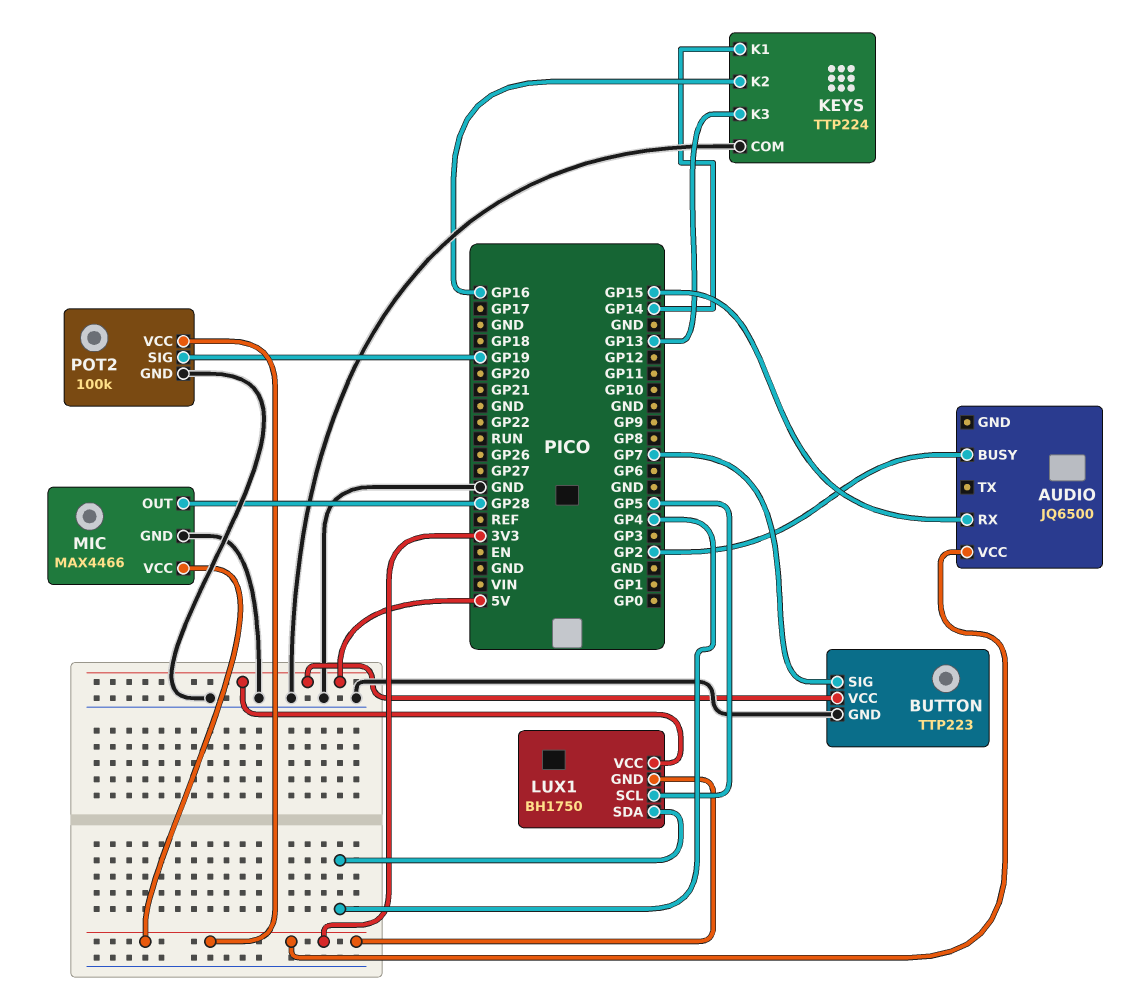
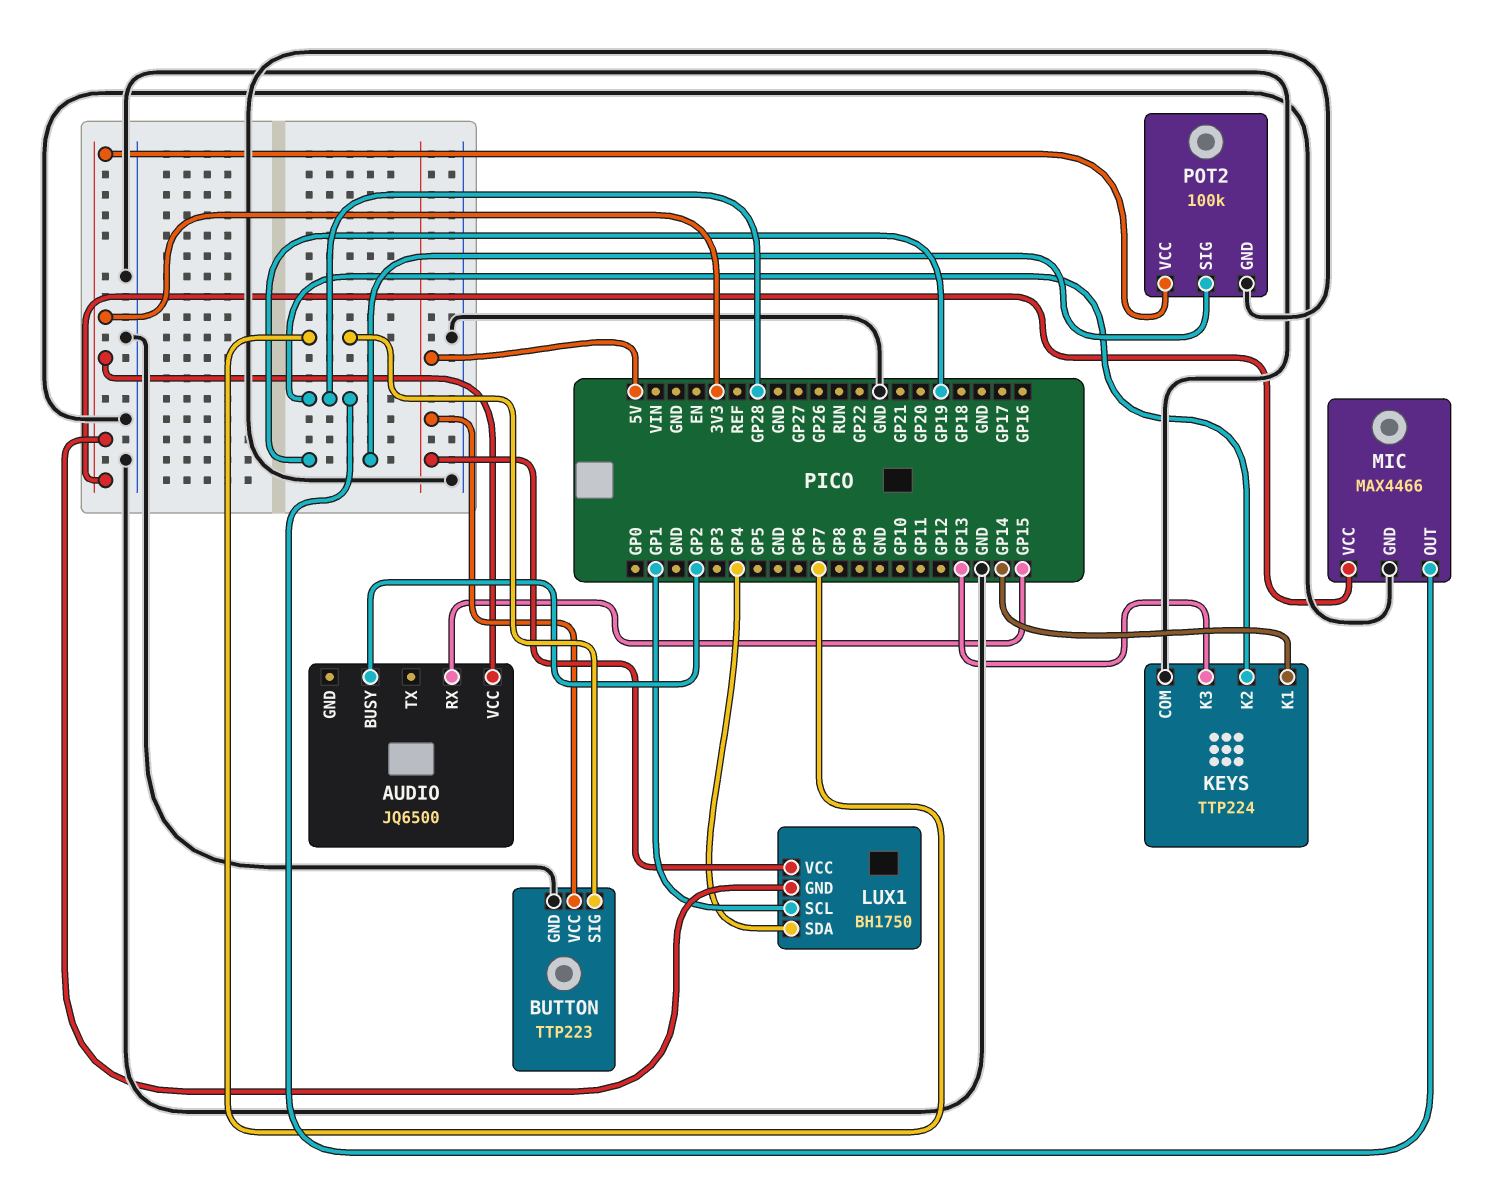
KEYS pin K2: GP16 -> GP28
LUX1 pin SCL: GP5 -> GP1

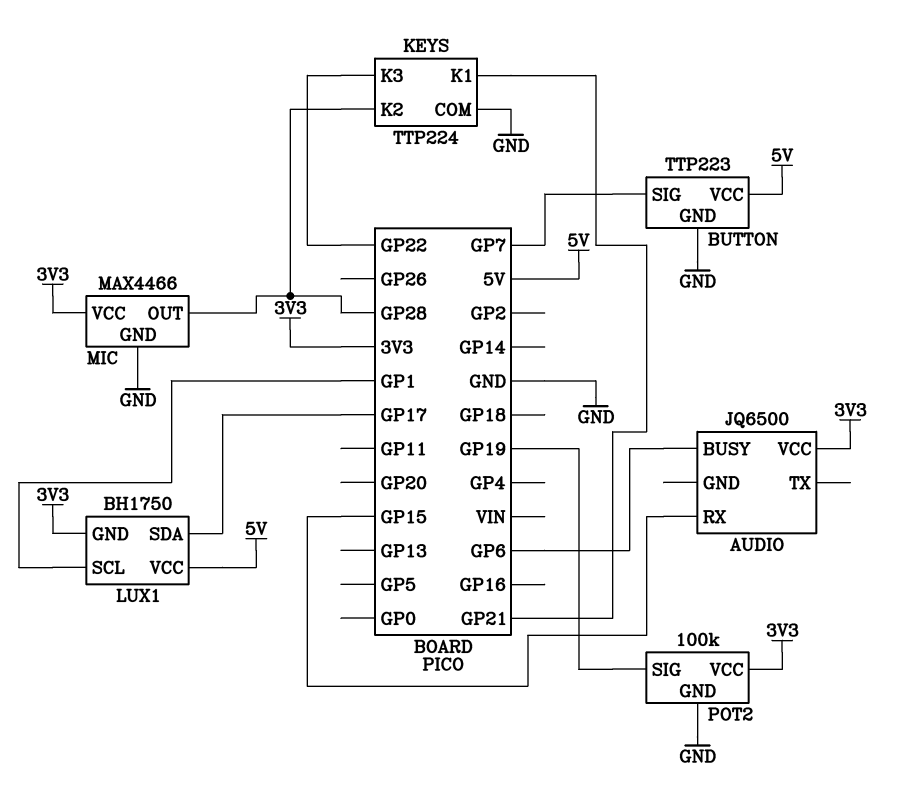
AUDIO pin BUSY: GP2 -> GP6
KEYS pin K1: GP14 -> GP21
KEYS pin K3: GP13 -> GP22
LUX1 pin SDA: GP4 -> GP17

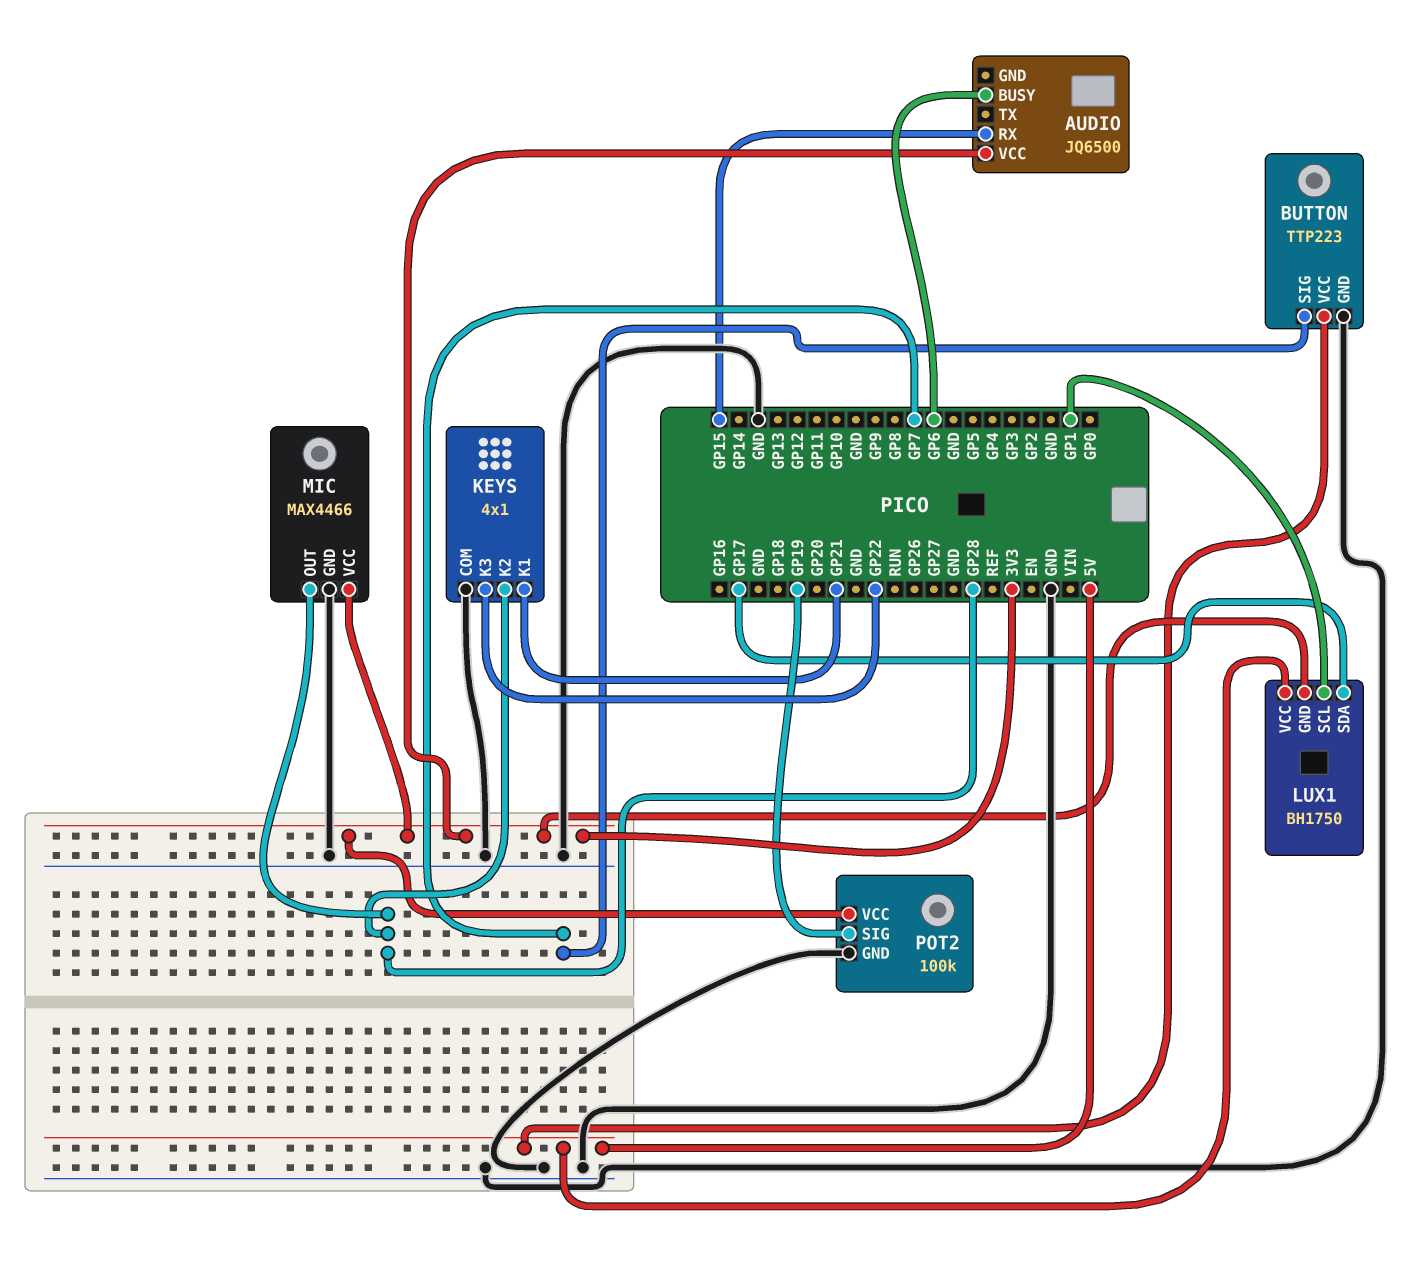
KEYS: TTP224 -> 4x1

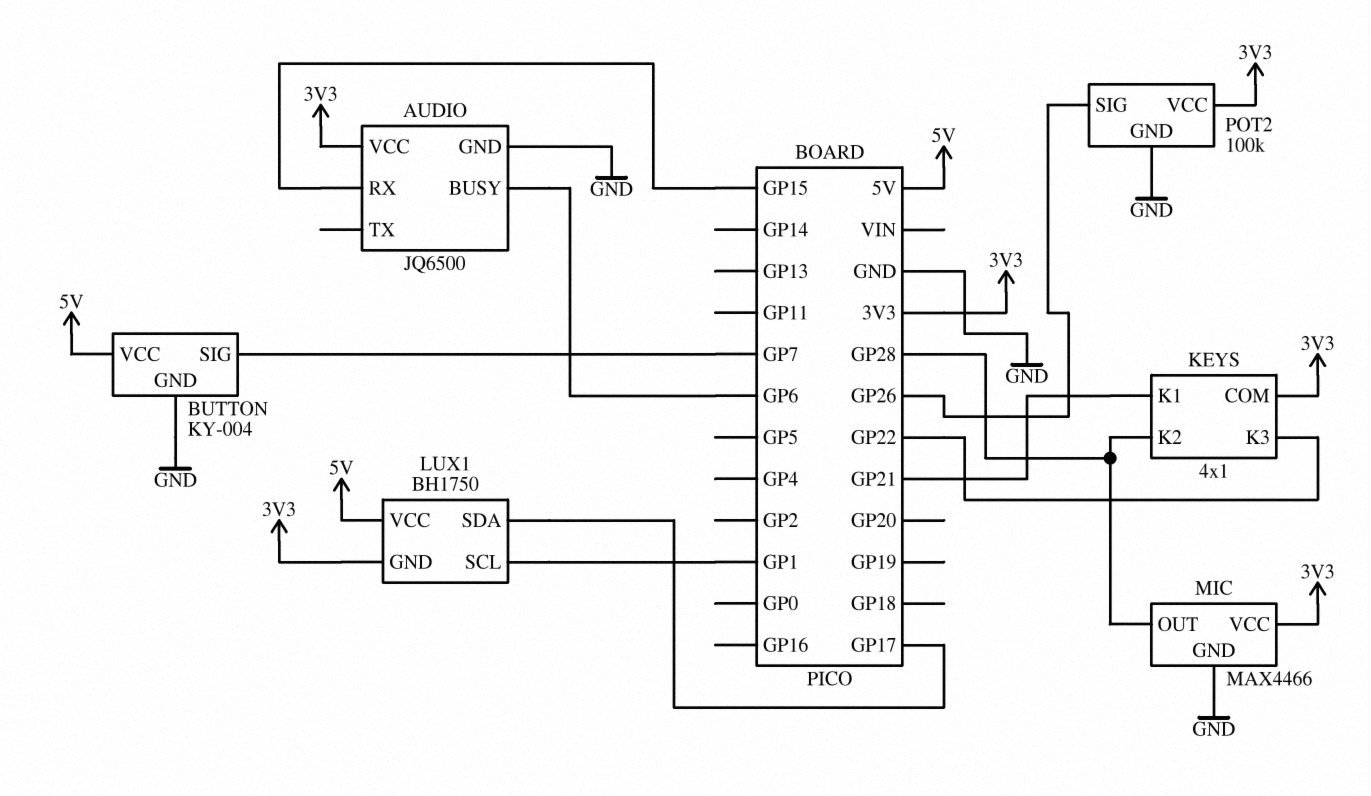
AUDIO pin GND: none -> GND
BUTTON: TTP223 -> KY-004
KEYS pin COM: GND -> 3V3
POT2 pin SIG: GP19 -> GP26

